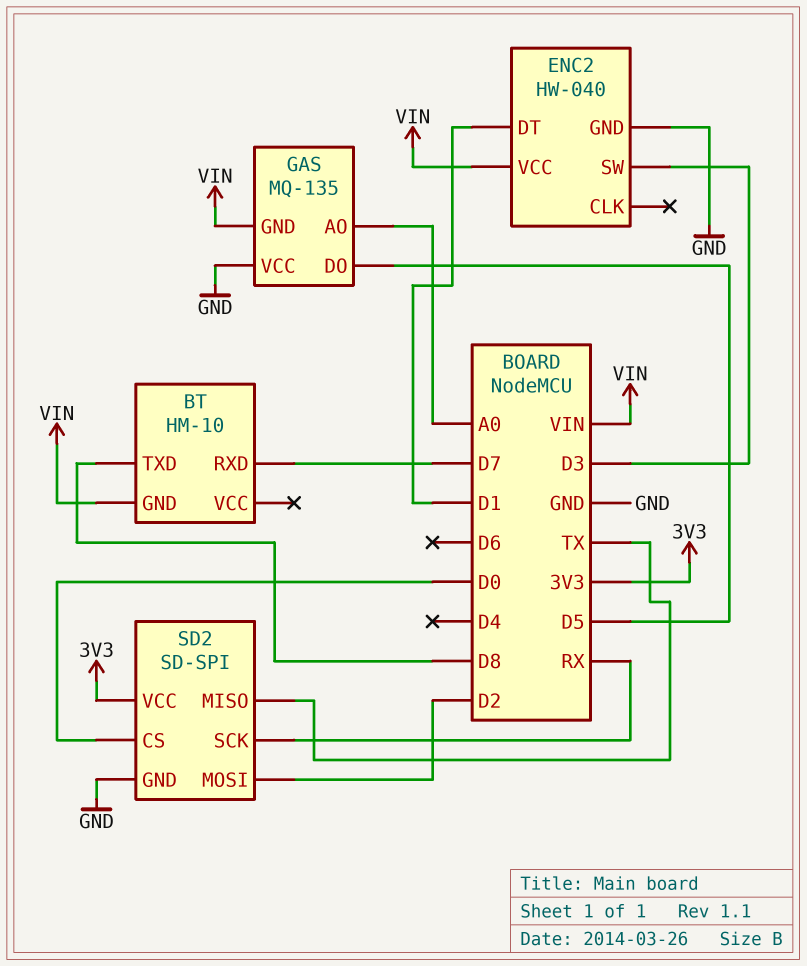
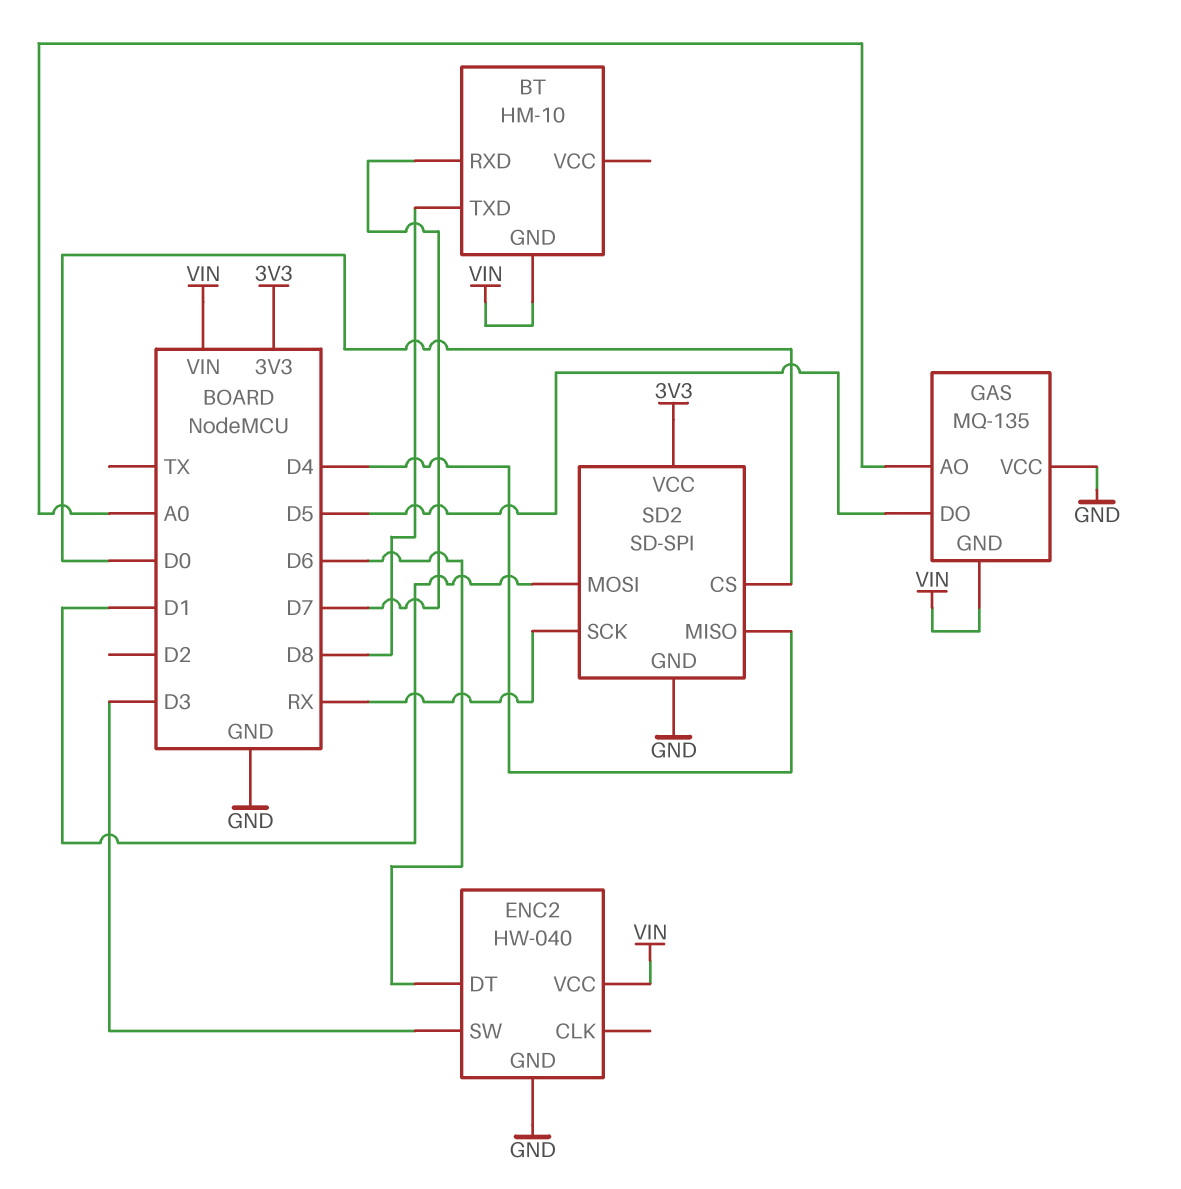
ENC2 pin DT: D1 -> D6
SD2 pin MISO: TX -> D4
SD2 pin MOSI: D2 -> D1

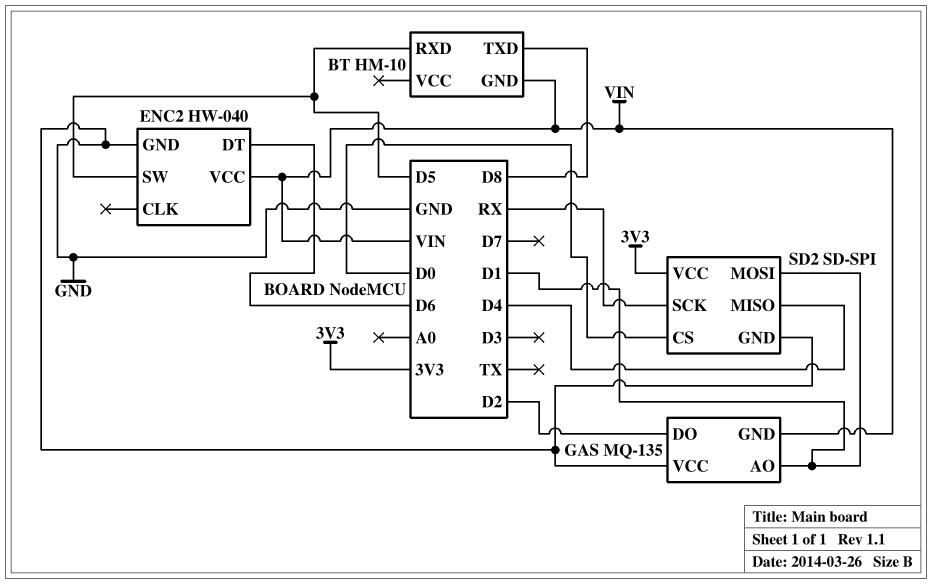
BT pin RXD: D7 -> D5
ENC2 pin SW: D3 -> D5
GAS pin AO: A0 -> D1
GAS pin DO: D5 -> D2

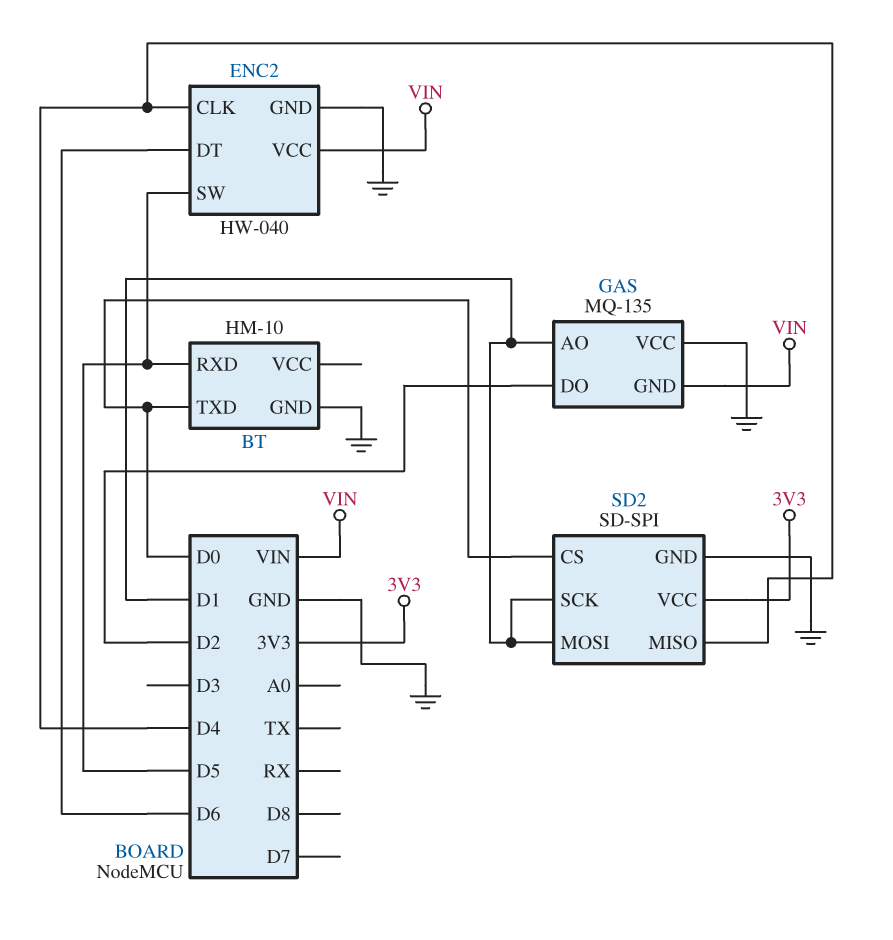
BT pin GND: VIN -> GND
BT pin TXD: D8 -> D0
ENC2 pin CLK: none -> D4
SD2 pin SCK: RX -> D1

